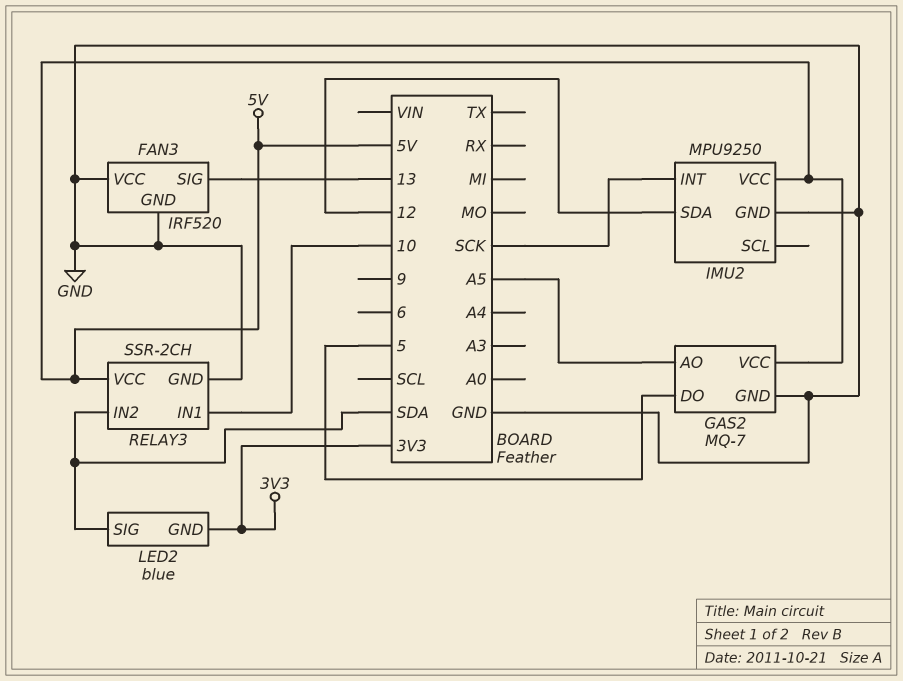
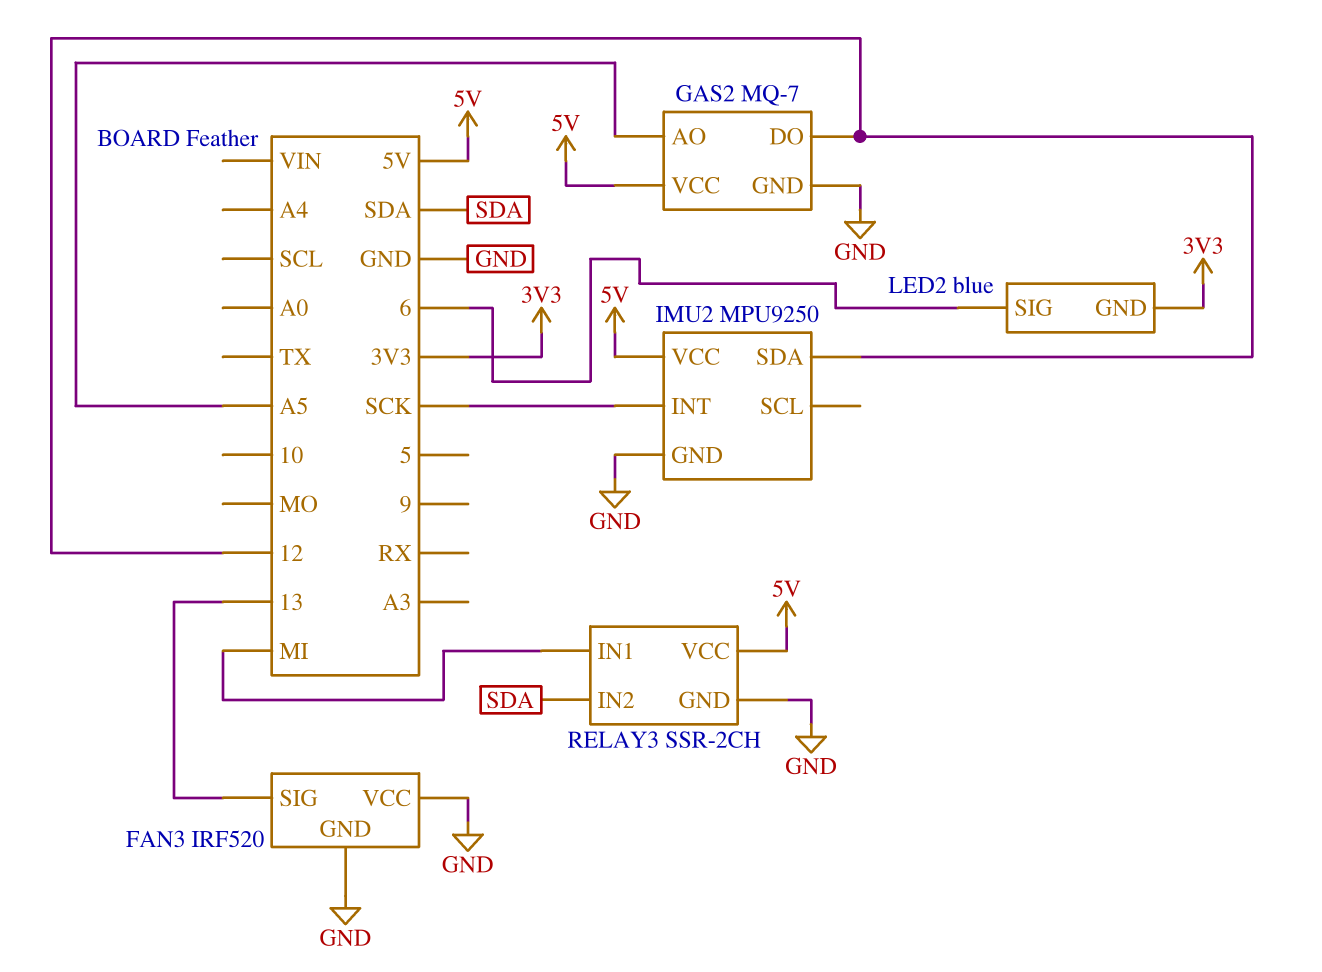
GAS2 pin DO: 5 -> 12
LED2 pin SIG: SDA -> 6
RELAY3 pin IN1: 10 -> MI

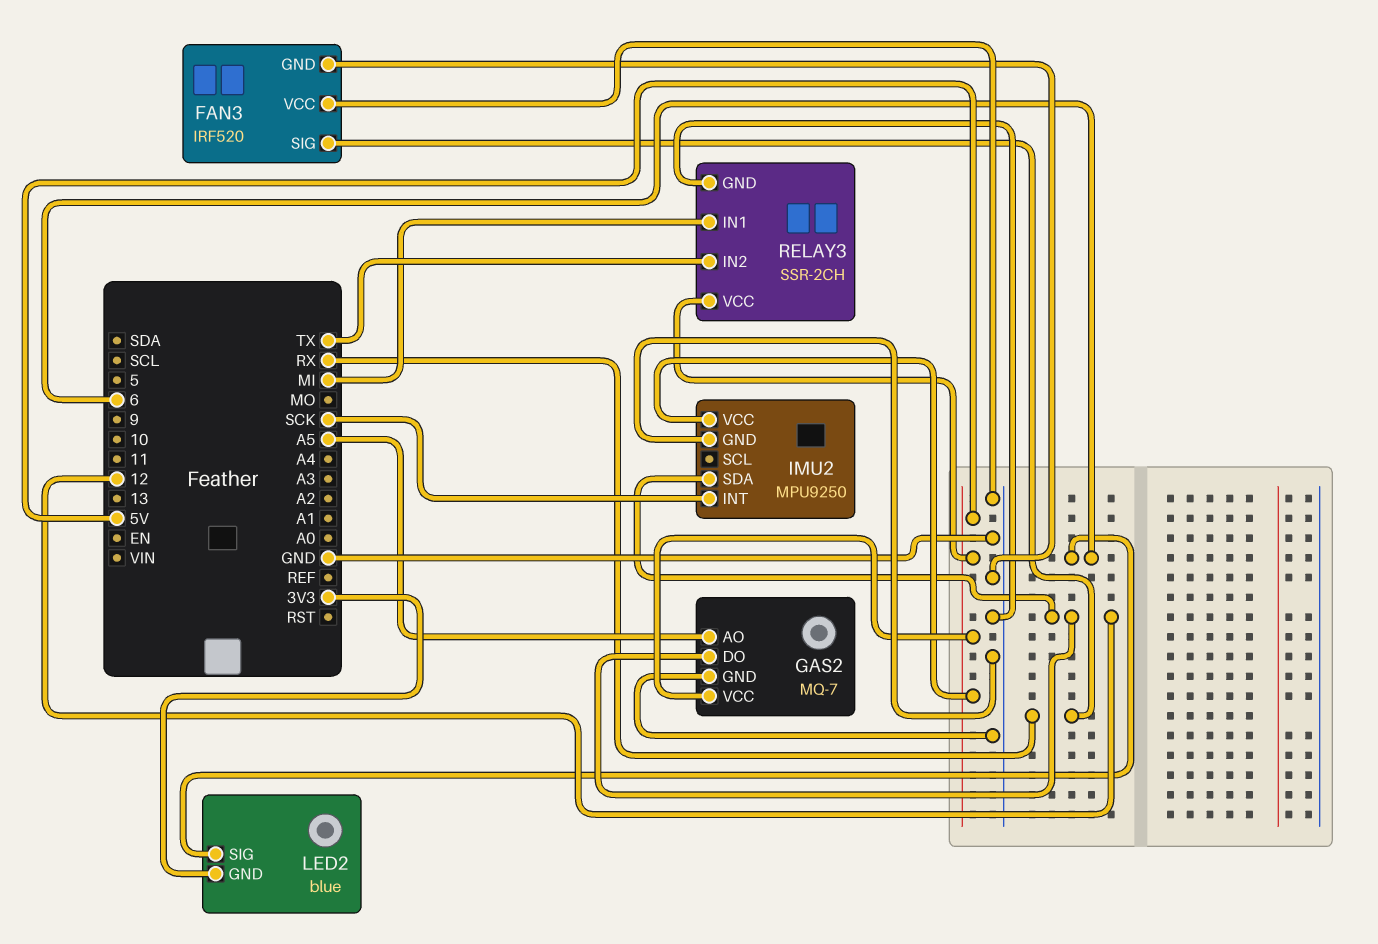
FAN3 pin SIG: 13 -> RX
RELAY3 pin IN2: SDA -> TX

